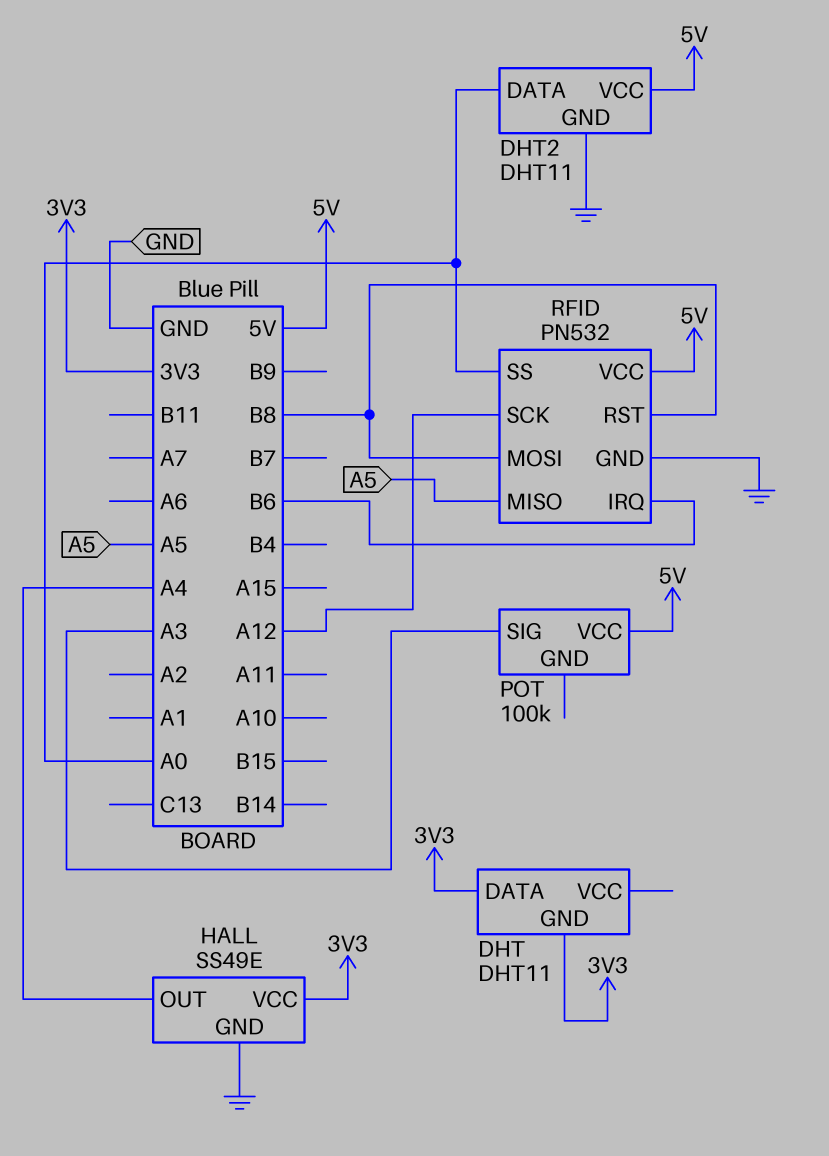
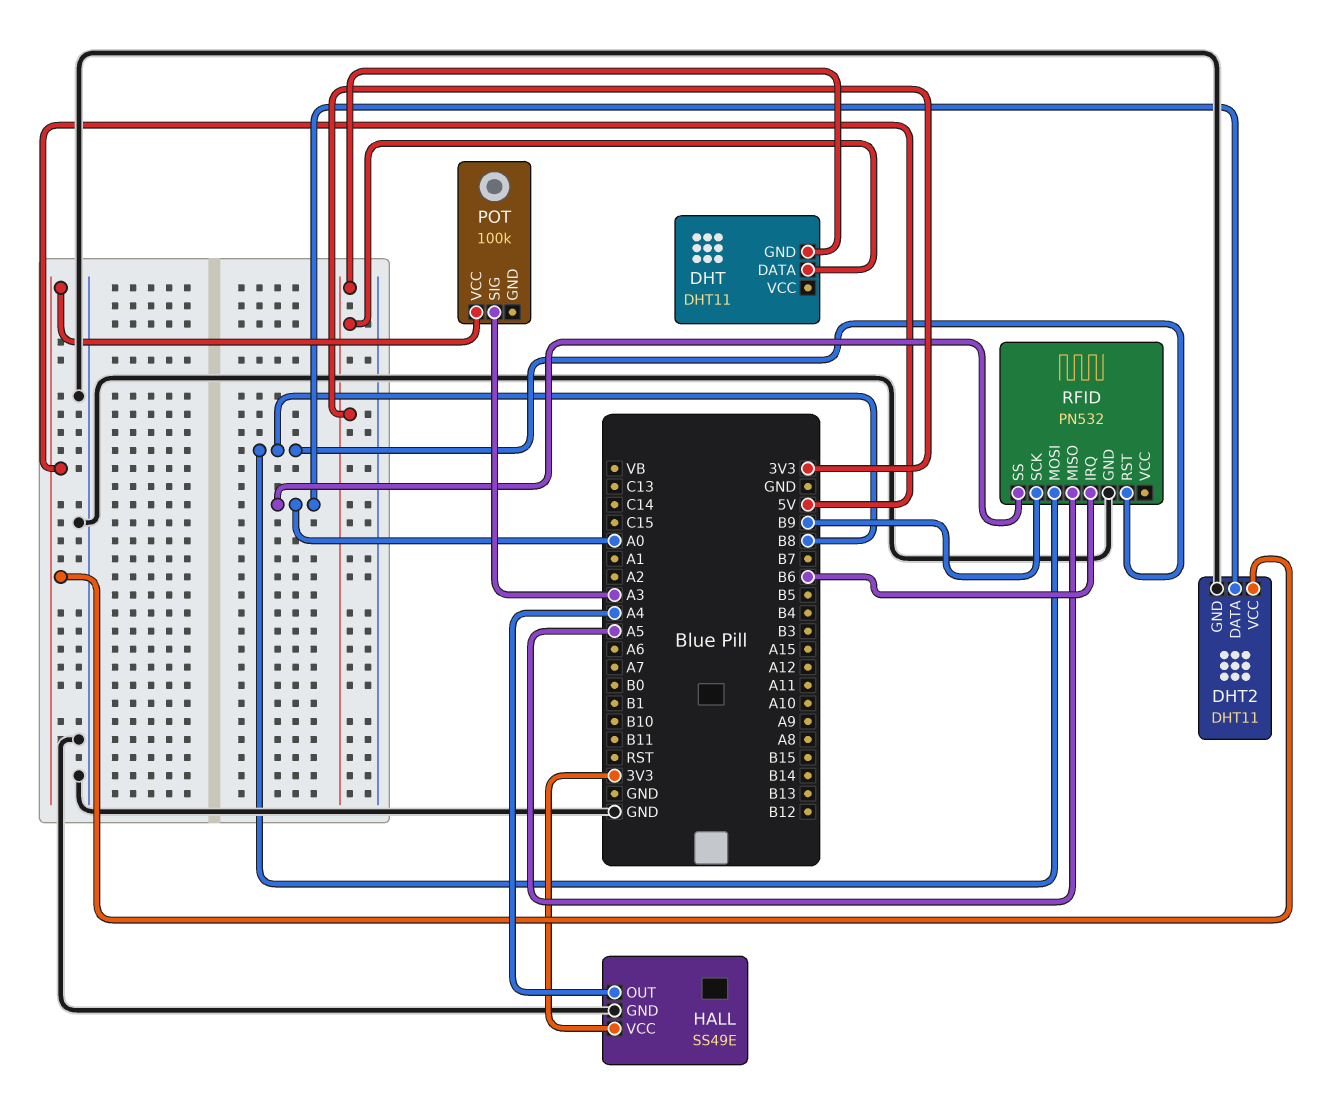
RFID pin SCK: A12 -> B9
RFID pin VCC: 5V -> none

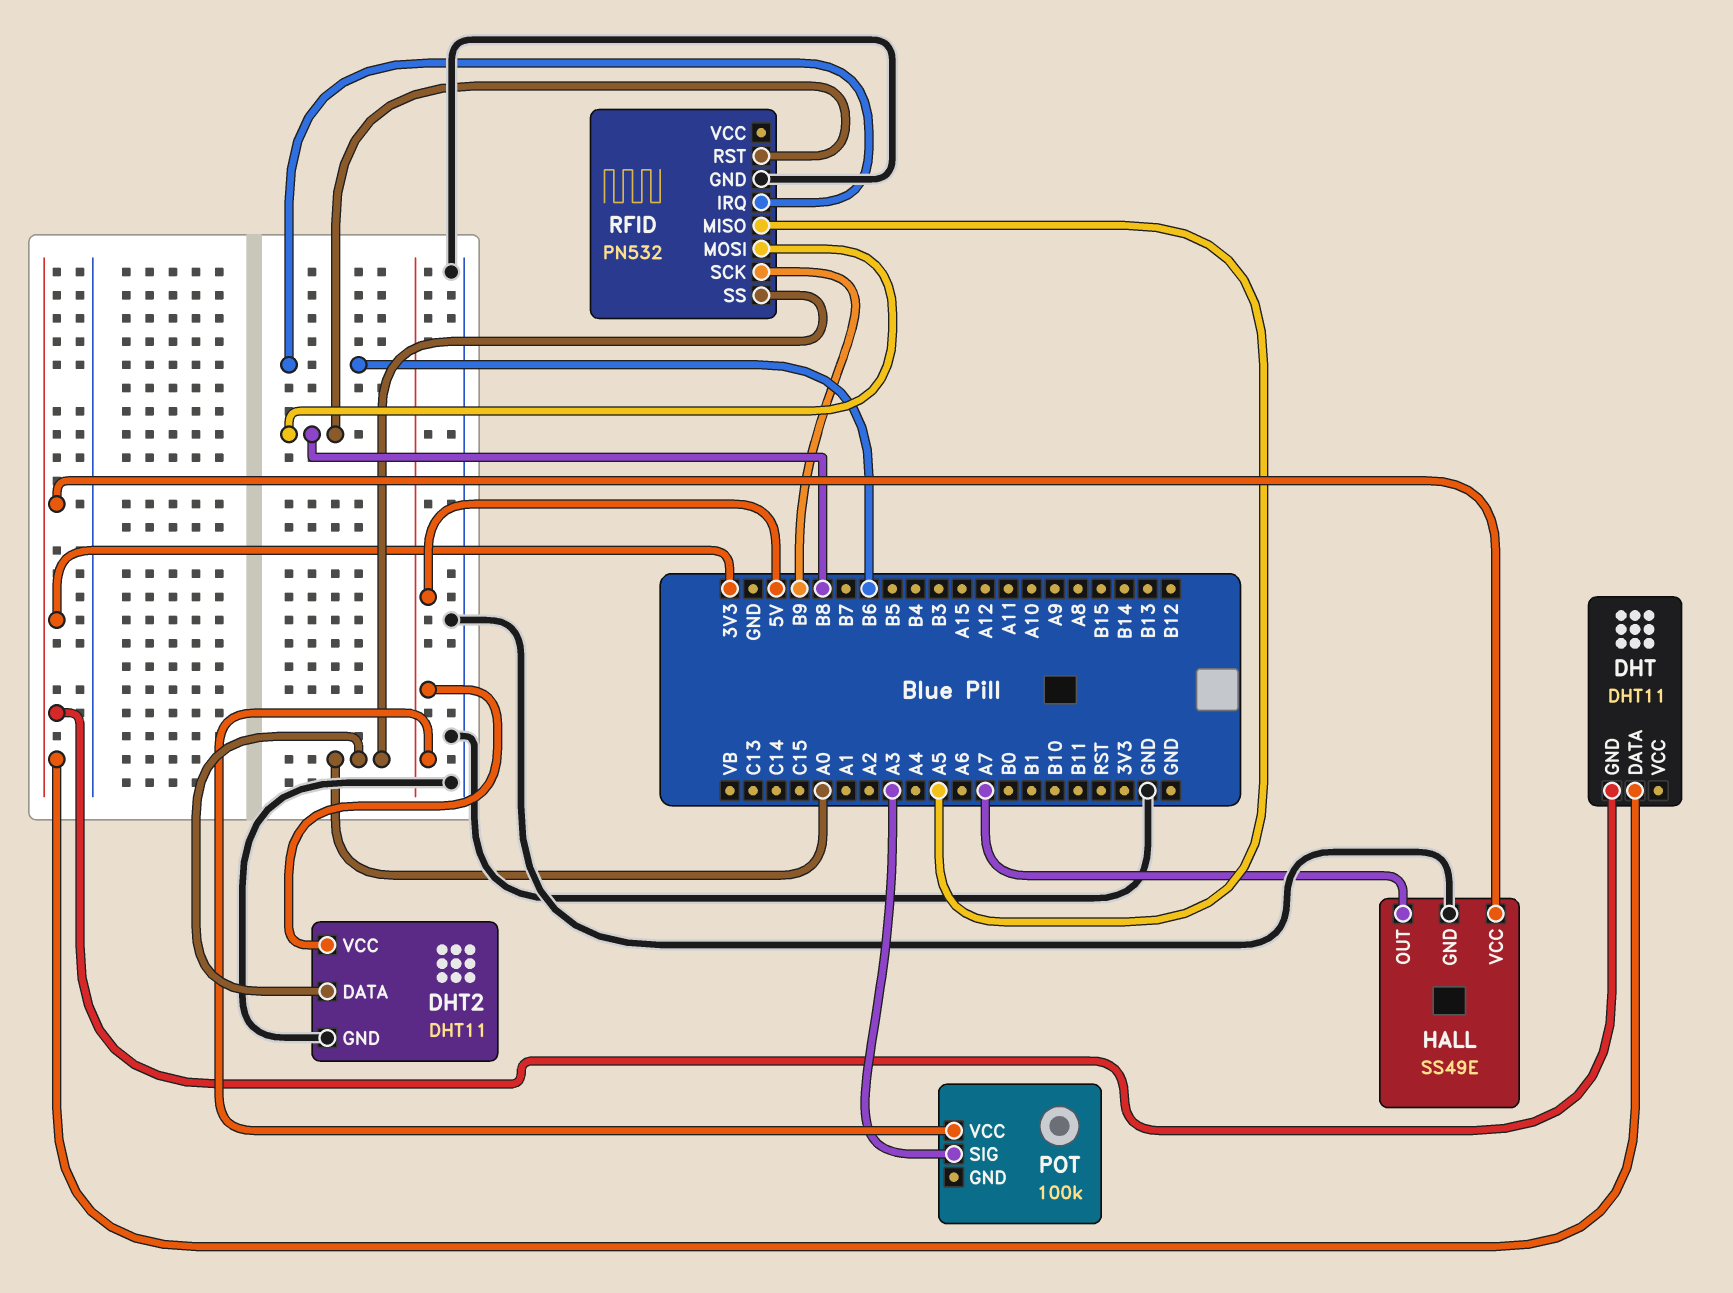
HALL pin OUT: A4 -> A7

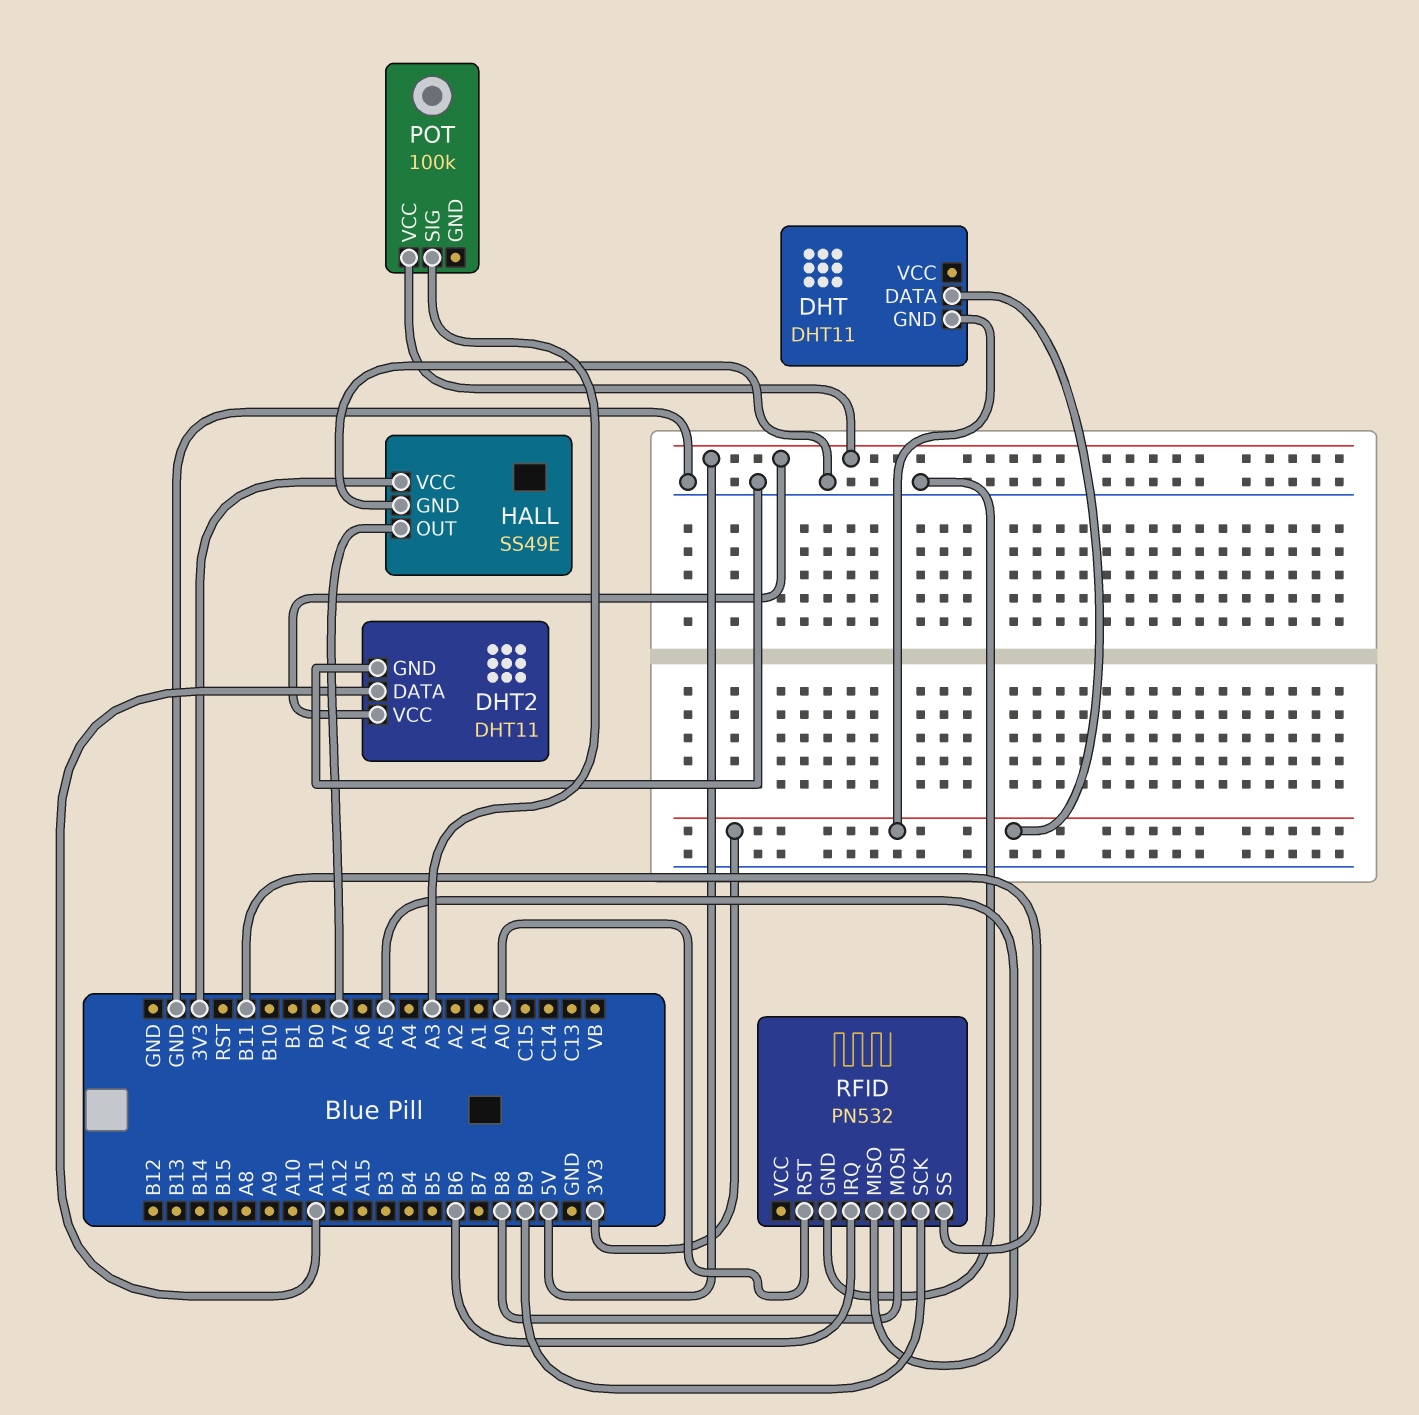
DHT2 pin DATA: A0 -> A11
RFID pin RST: B8 -> A0
RFID pin SS: A0 -> B11

